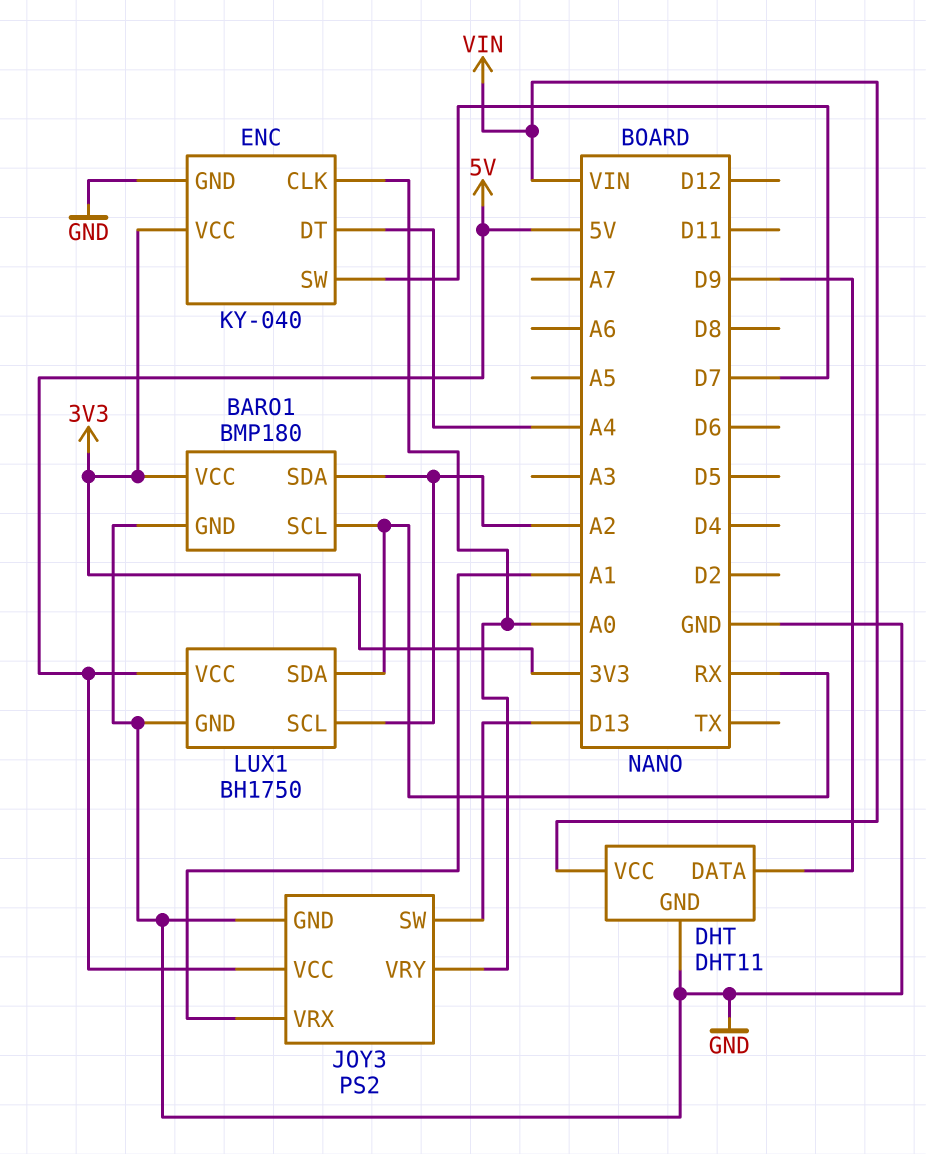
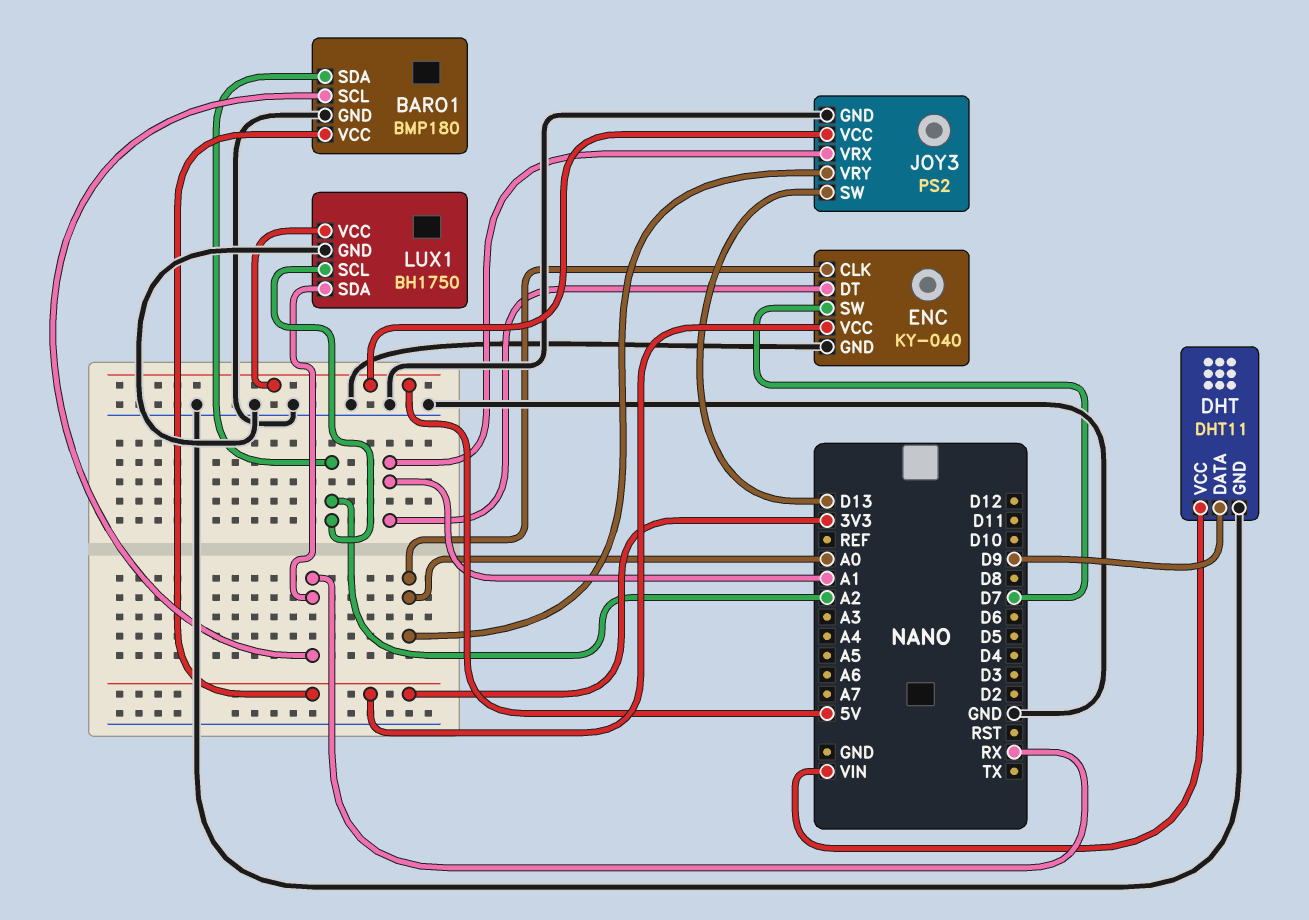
ENC pin DT: A4 -> A1

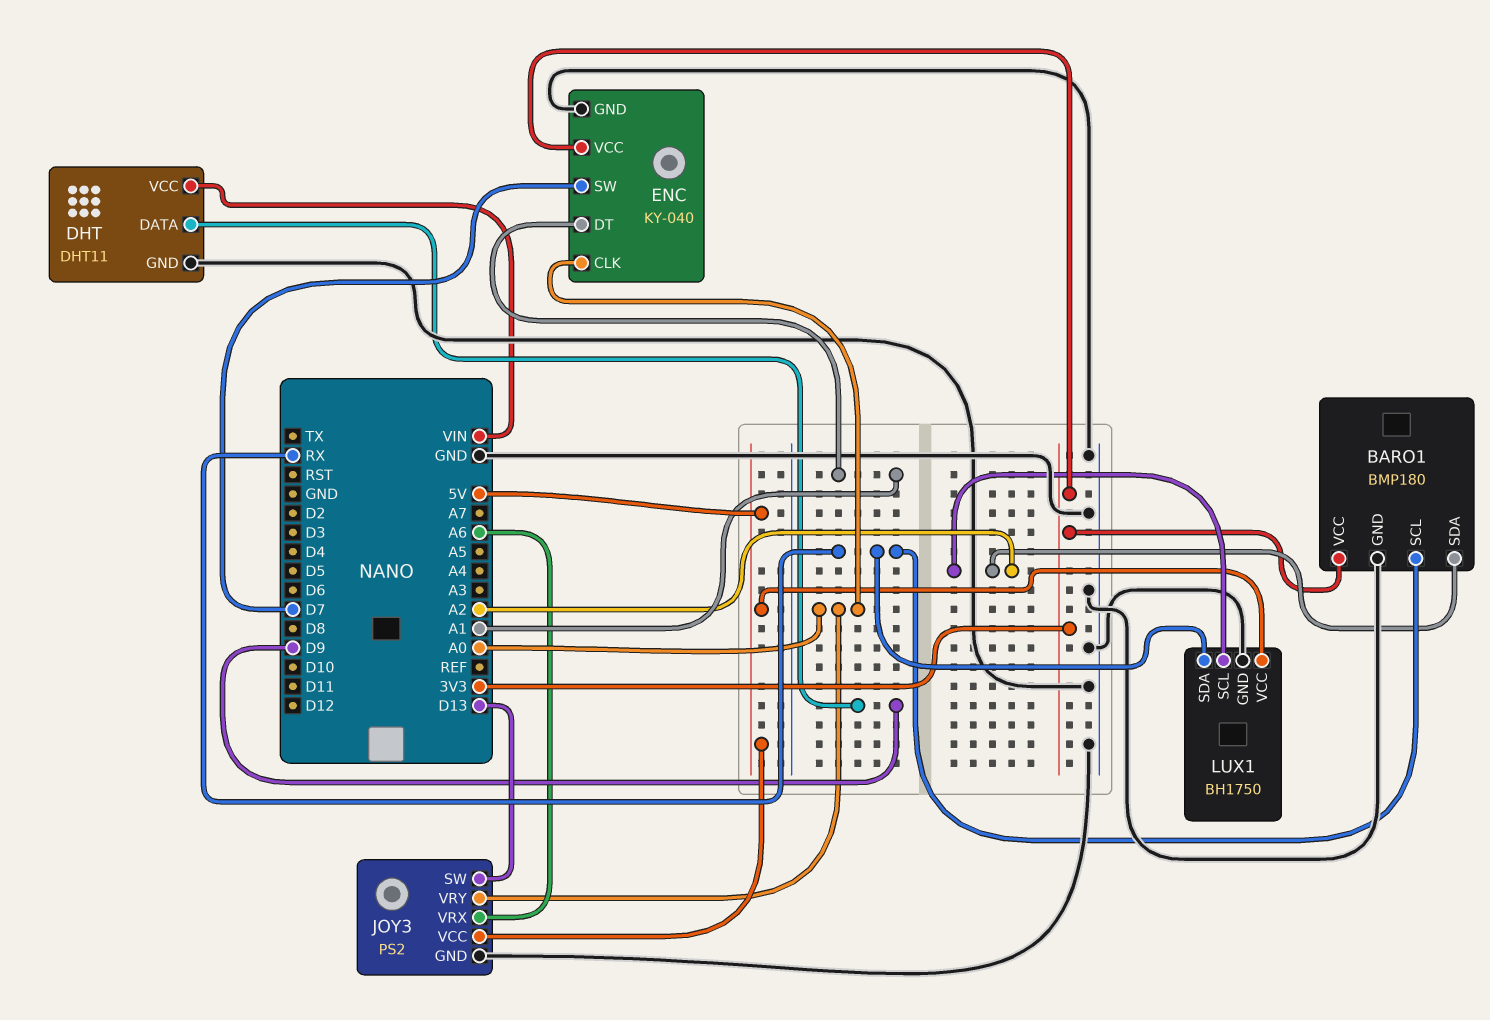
JOY3 pin VRX: A1 -> A6

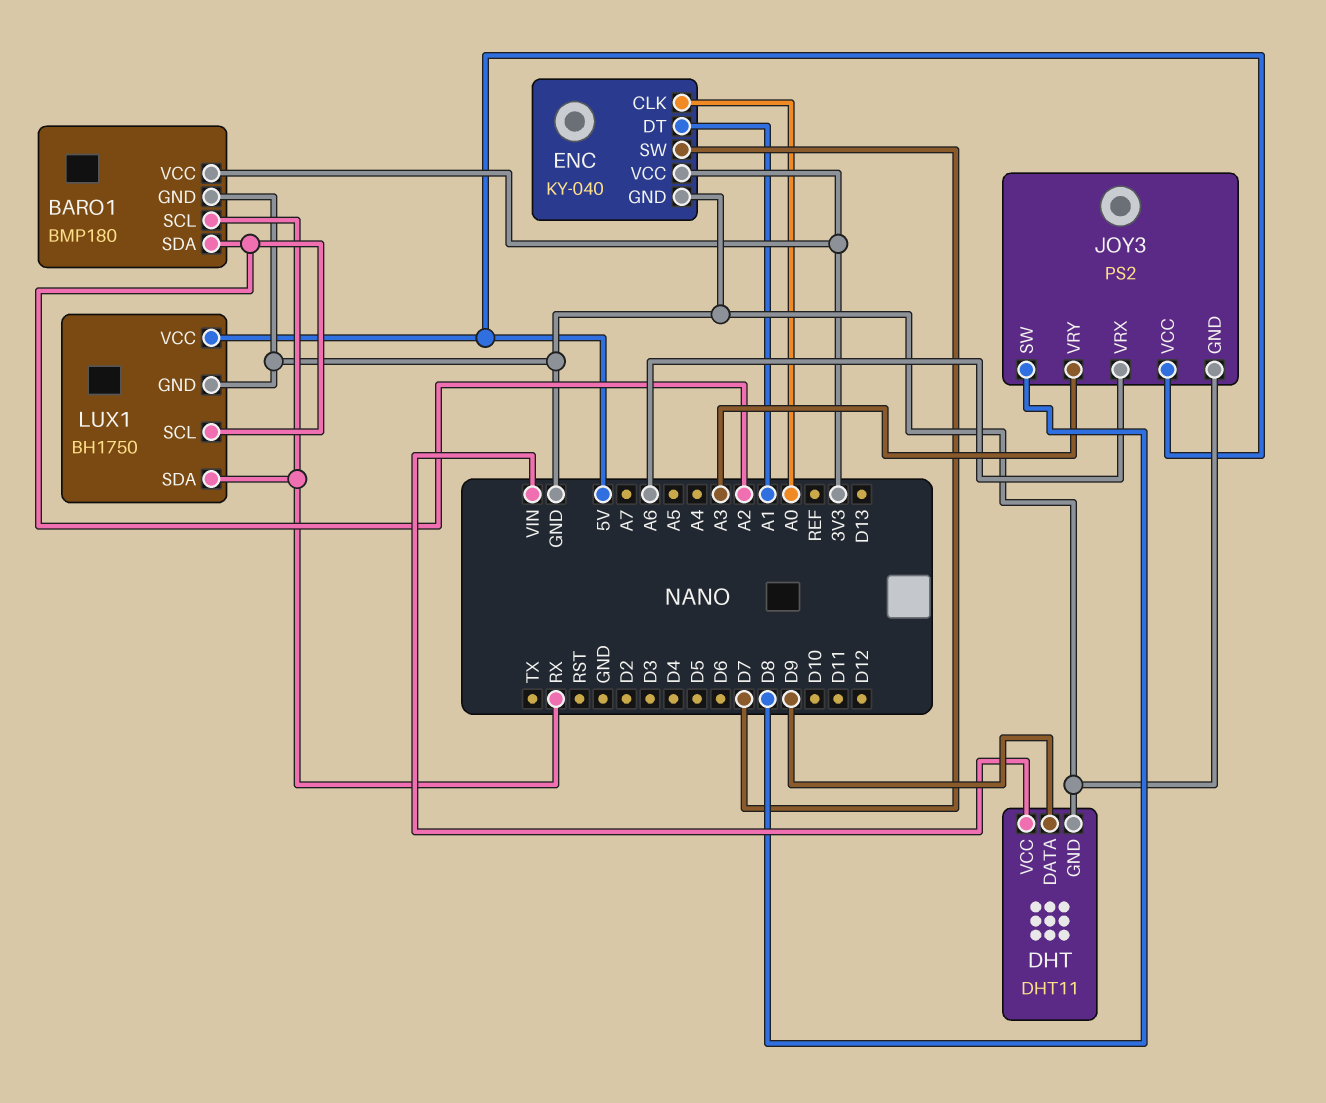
JOY3 pin SW: D13 -> D8
JOY3 pin VRY: A0 -> A3

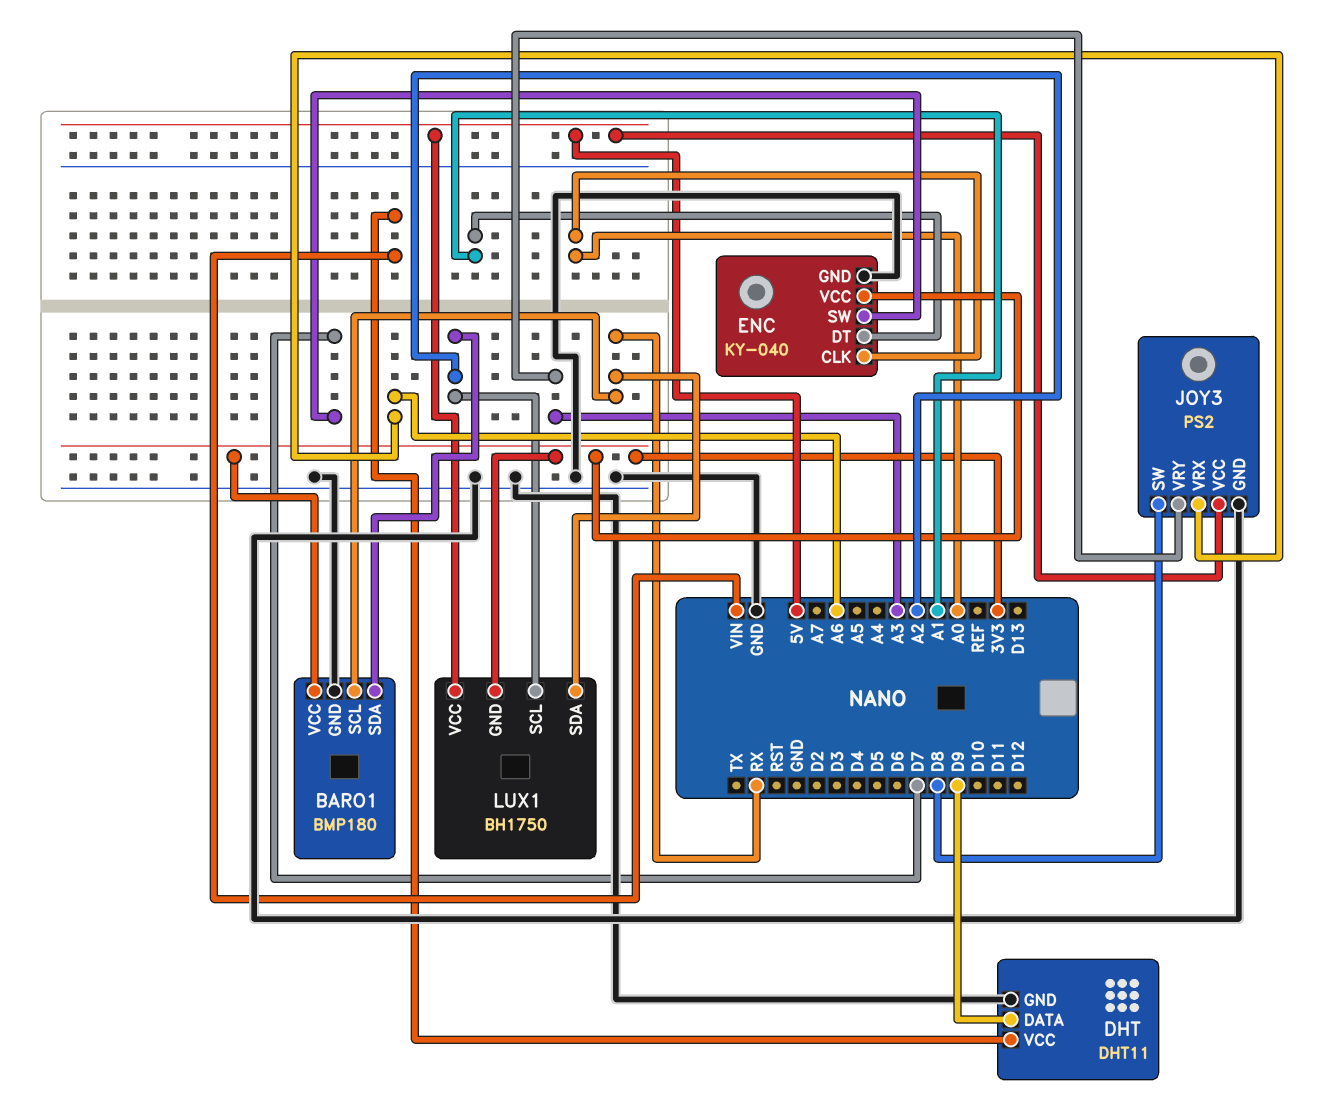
LUX1 pin GND: GND -> 3V3

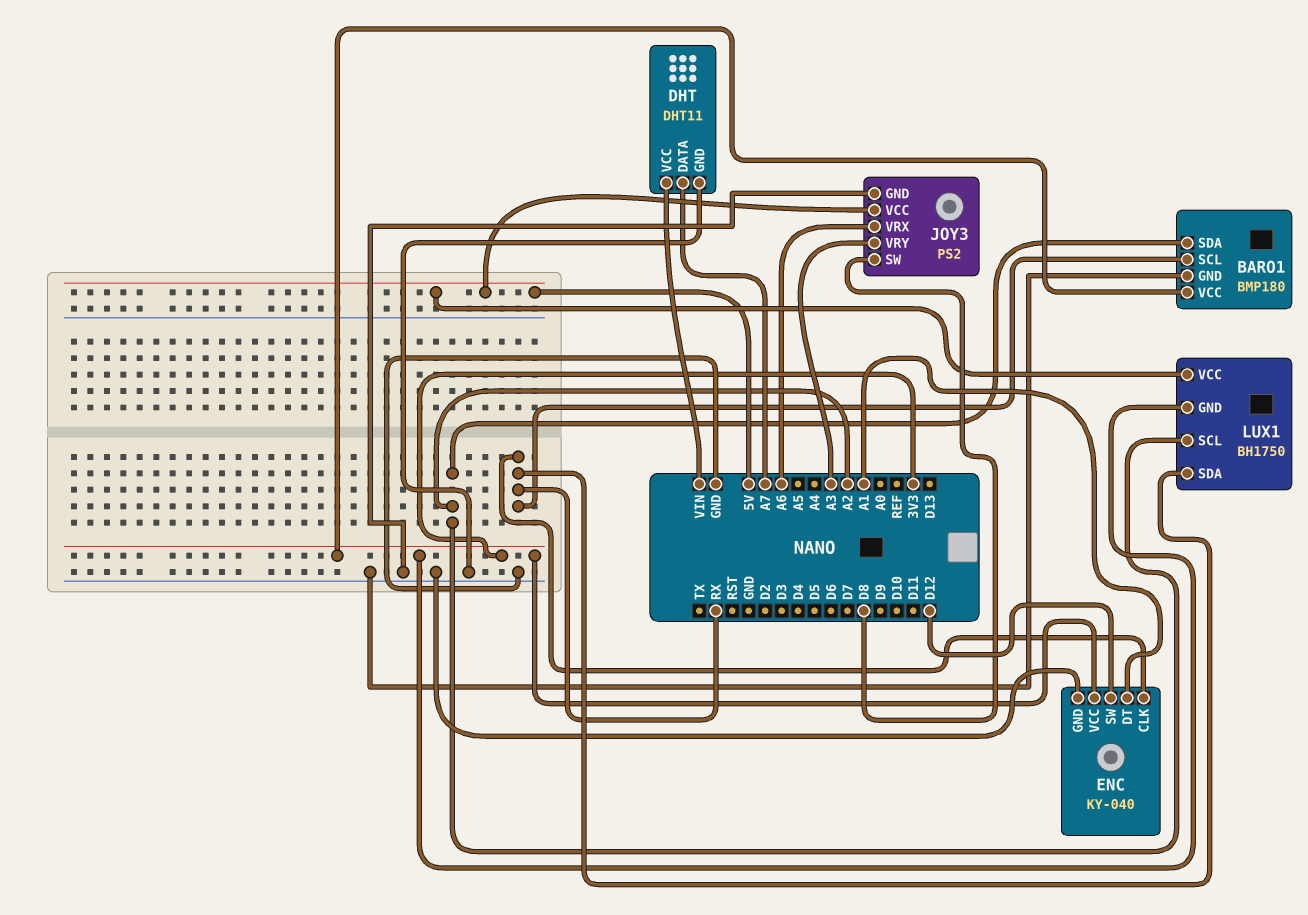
DHT pin DATA: D9 -> A7
ENC pin CLK: A0 -> RX
ENC pin SW: D7 -> D12

